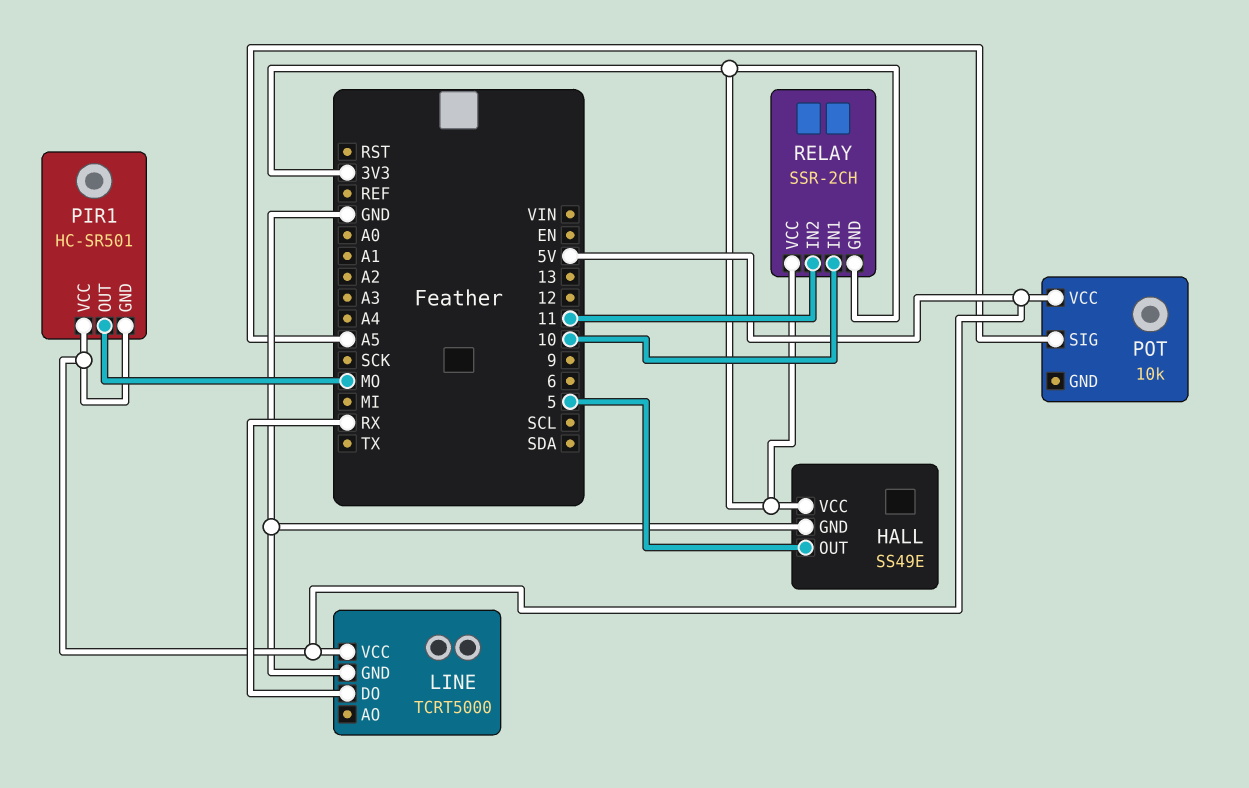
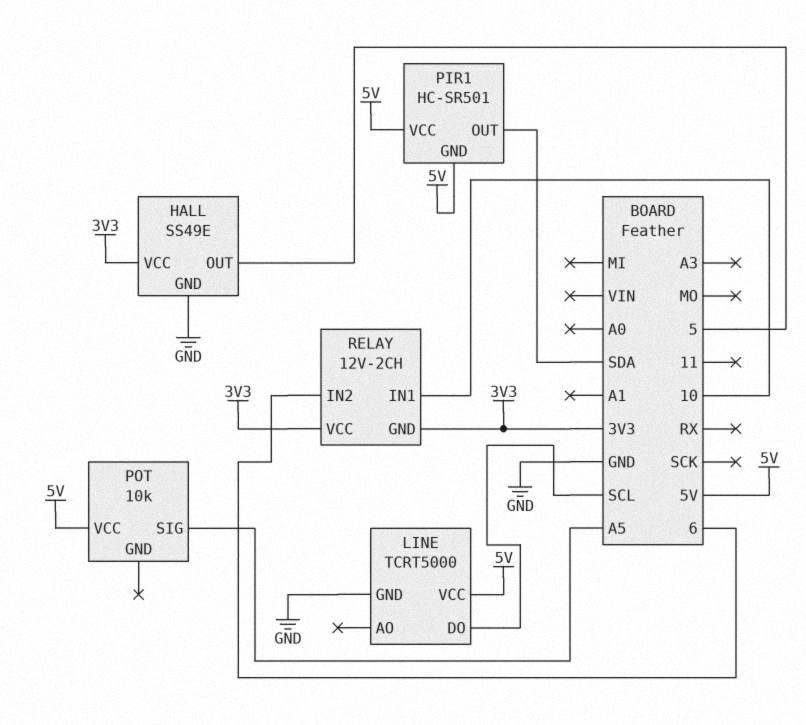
LINE pin DO: RX -> SCL
PIR1 pin OUT: MO -> SDA
RELAY: SSR-2CH -> 12V-2CH
RELAY pin IN2: 11 -> 6

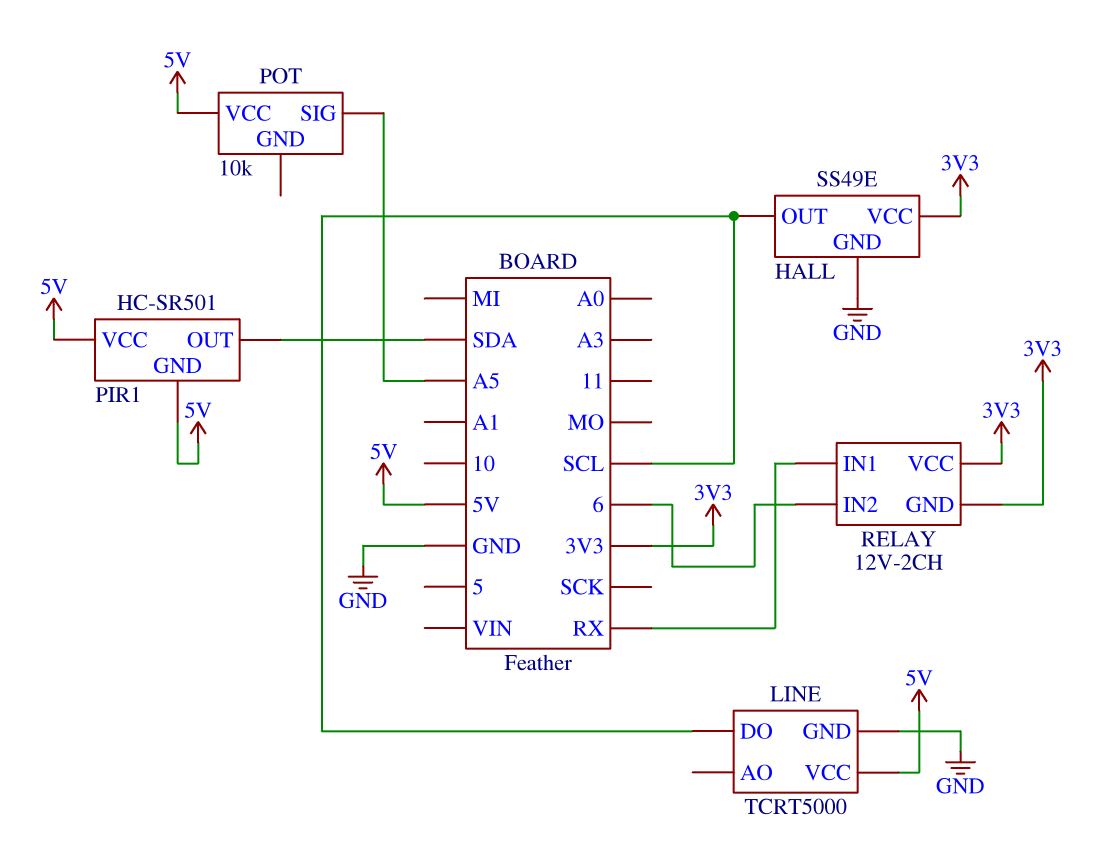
HALL pin OUT: 5 -> SCL
RELAY pin IN1: 10 -> RX

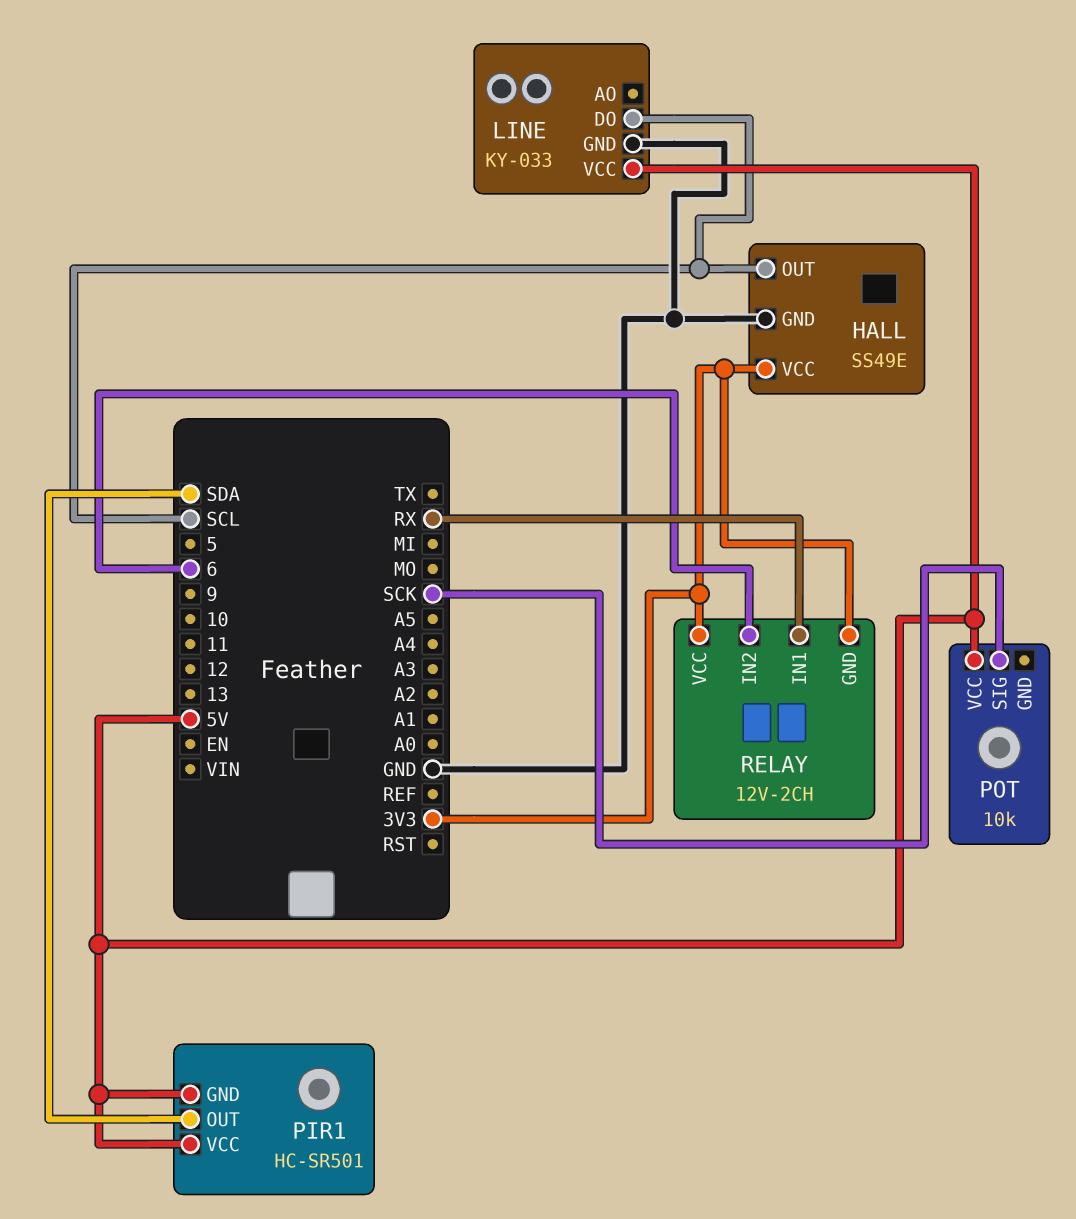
LINE: TCRT5000 -> KY-033
POT pin SIG: A5 -> SCK

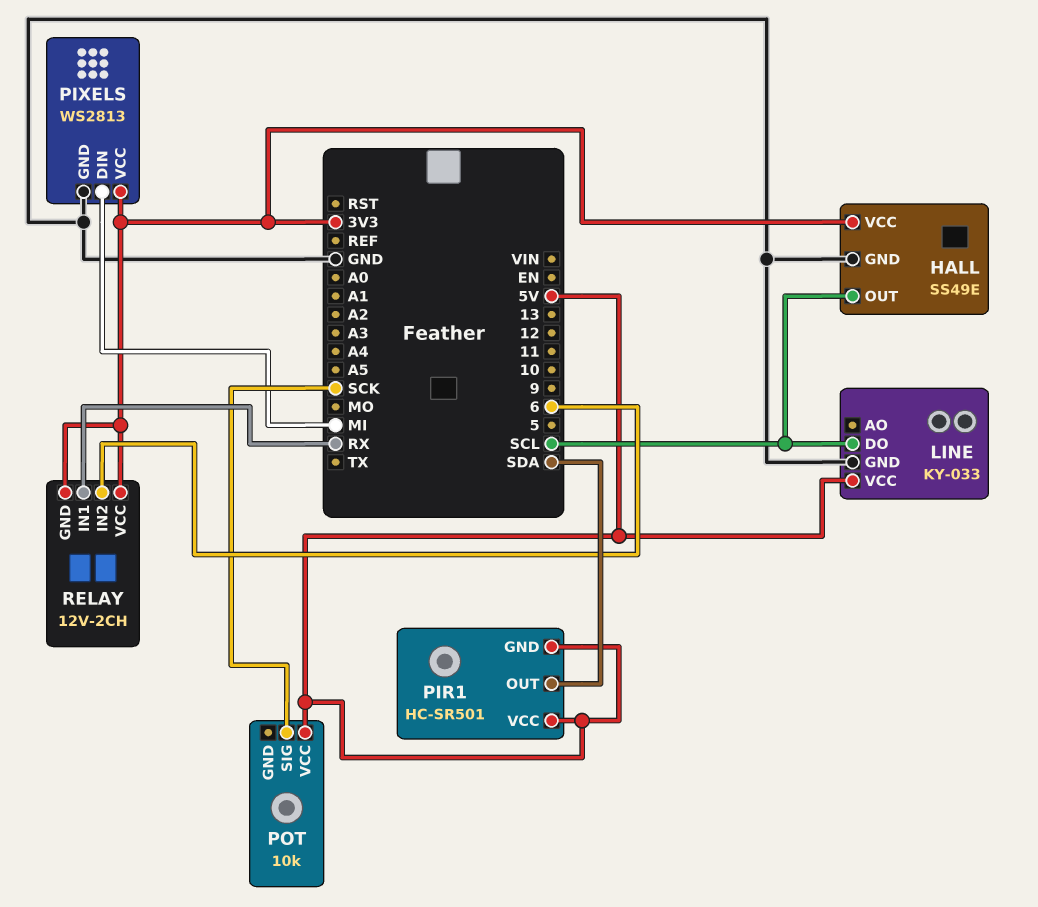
PIXELS: none -> WS2813
PIXELS pin DIN: none -> MI
PIXELS pin GND: none -> GND
PIXELS pin VCC: none -> 3V3

